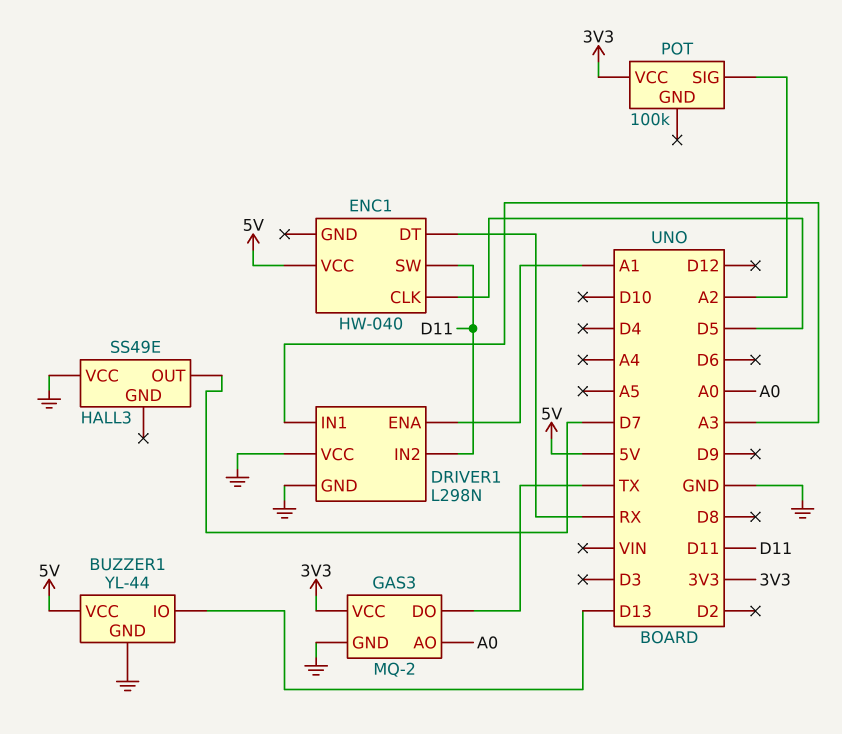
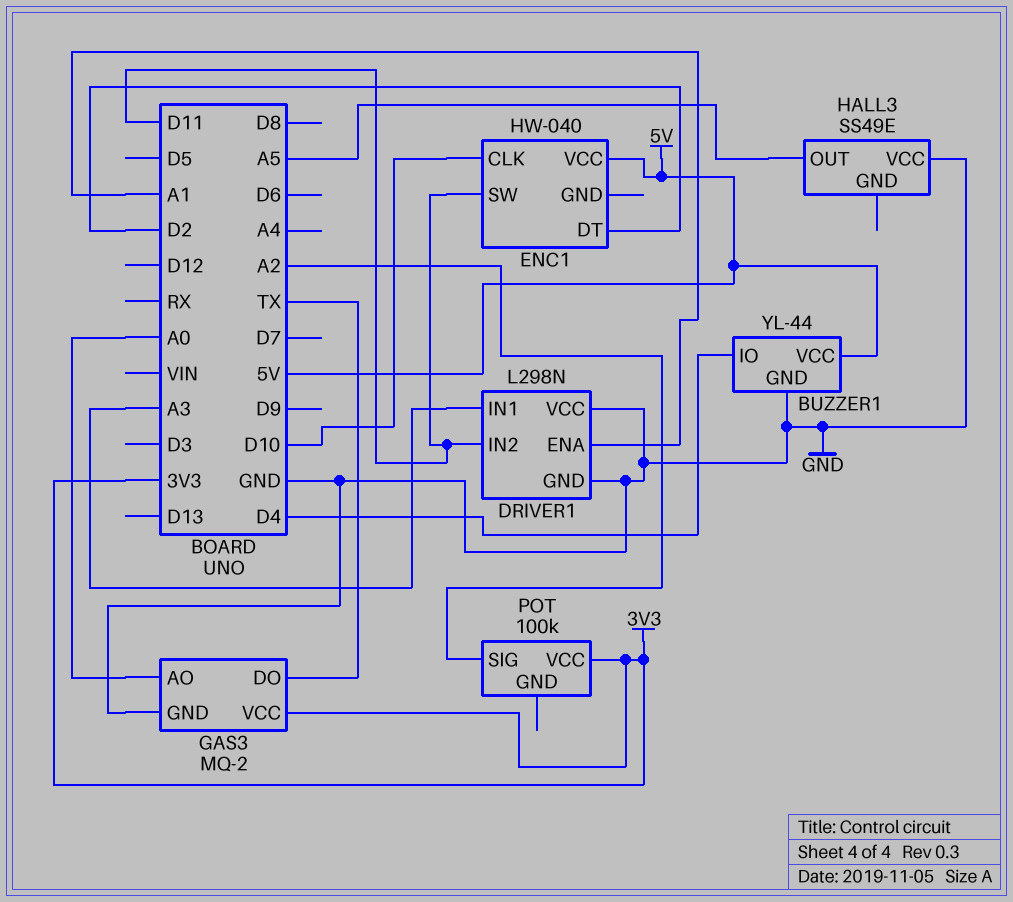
BUZZER1 pin IO: D13 -> D4
ENC1 pin CLK: D5 -> D10
ENC1 pin DT: RX -> D2
HALL3 pin OUT: D7 -> A5

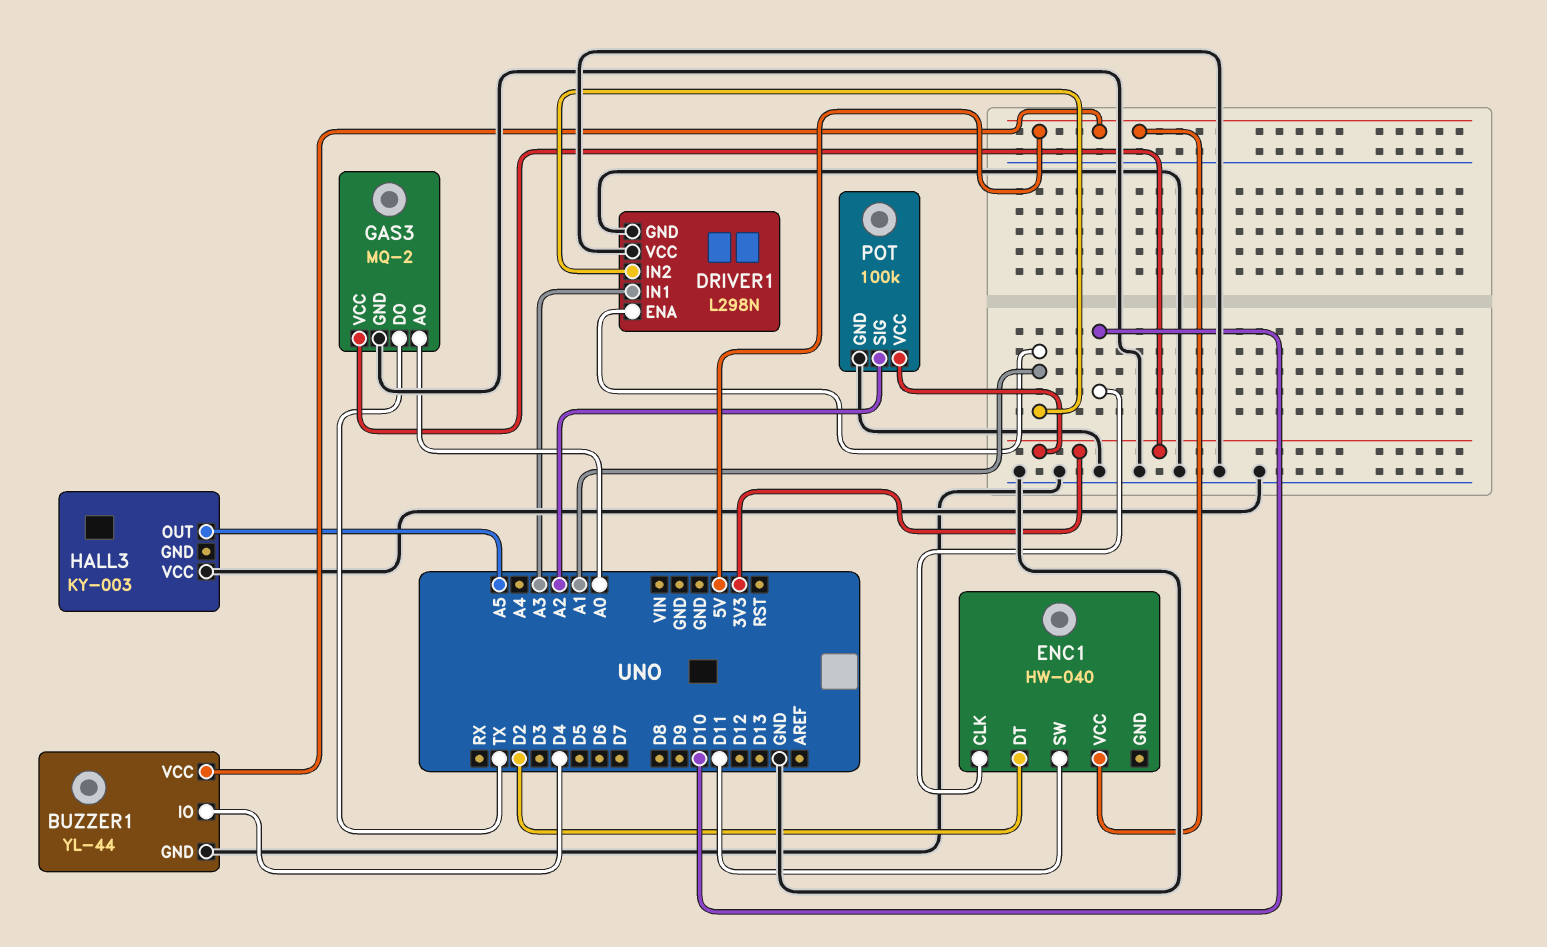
DRIVER1 pin IN2: D11 -> A1
HALL3: SS49E -> KY-003
POT pin GND: none -> GND

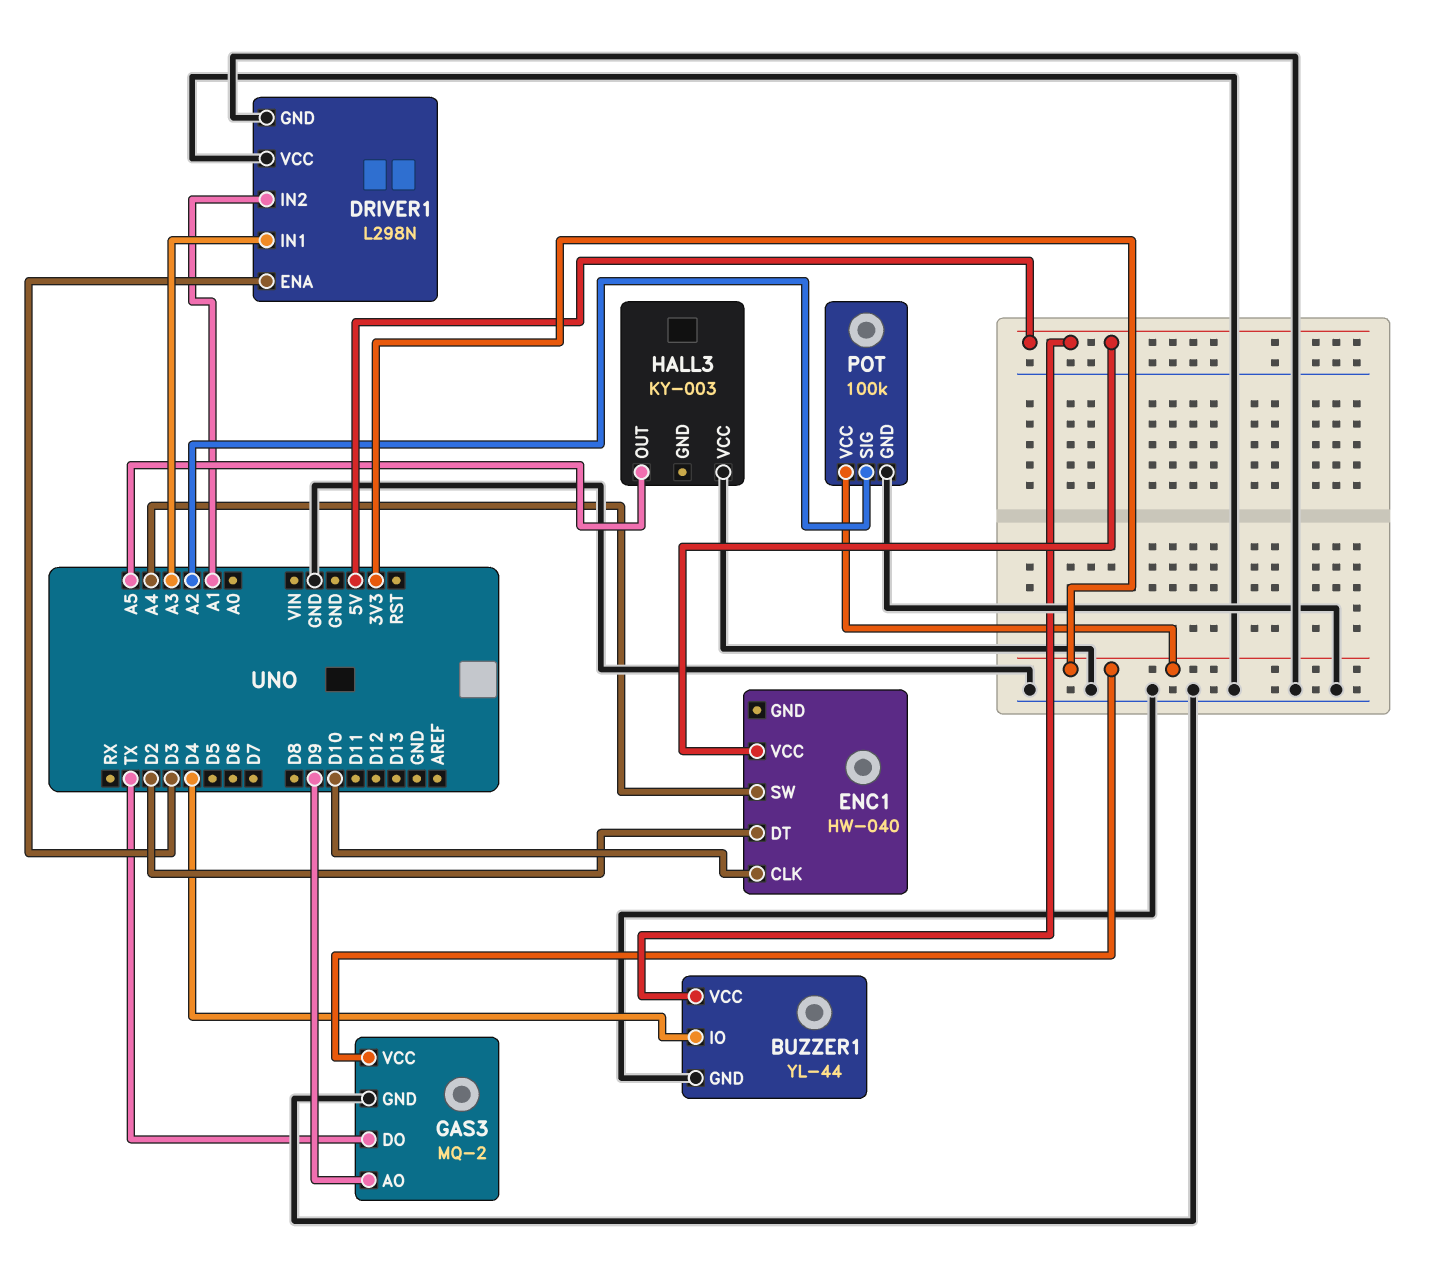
DRIVER1 pin ENA: A1 -> D3
ENC1 pin SW: D11 -> A4
GAS3 pin AO: A0 -> D9

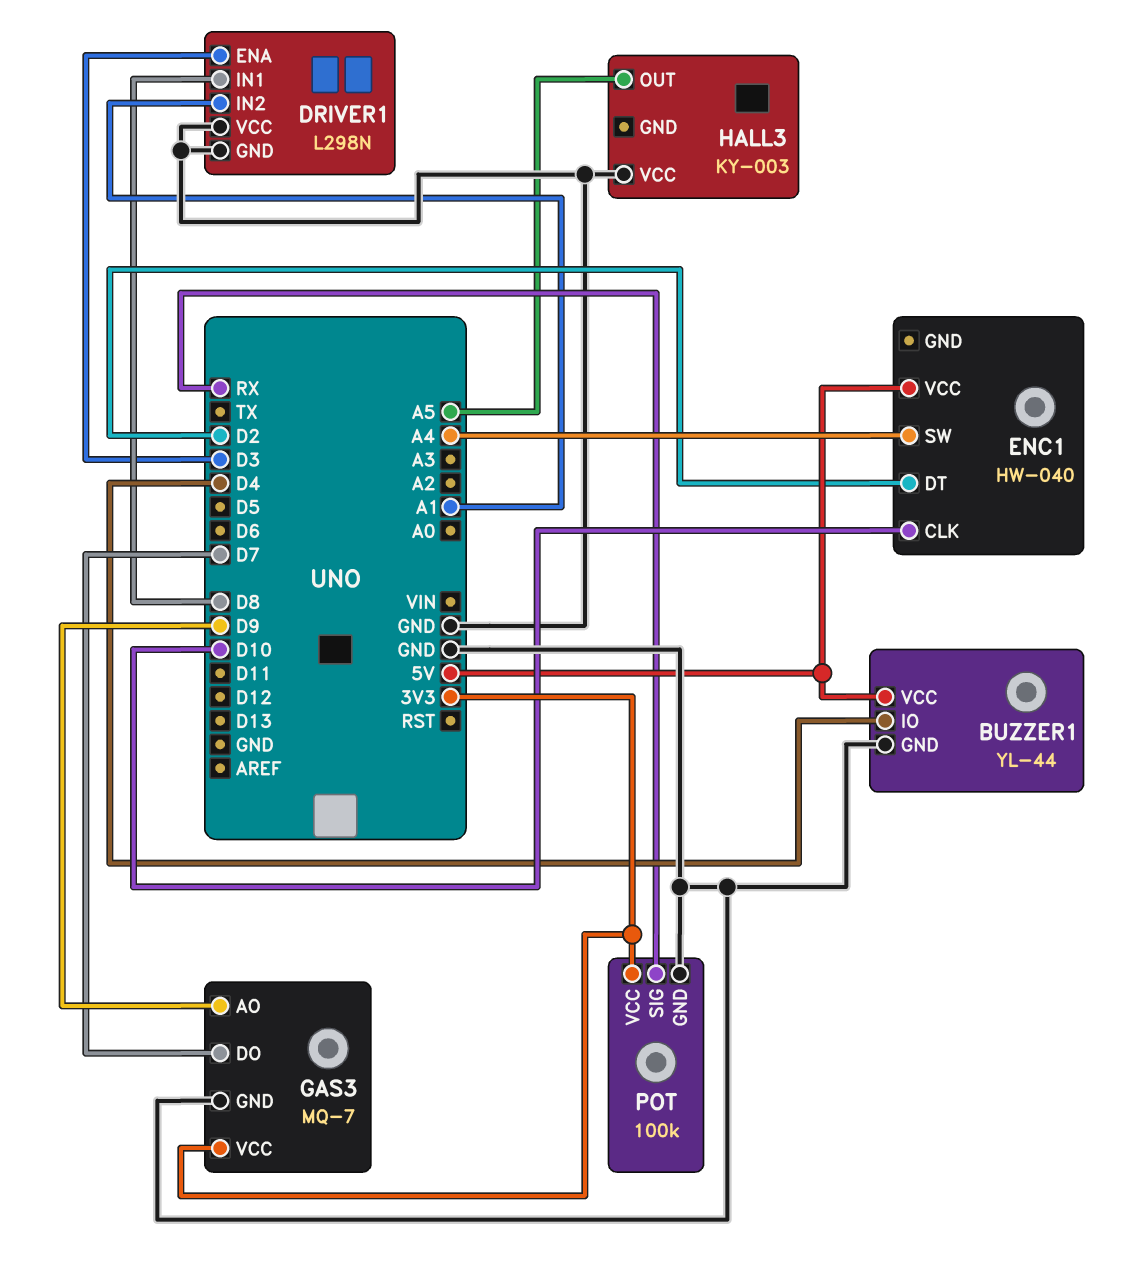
DRIVER1 pin IN1: A3 -> D8
GAS3: MQ-2 -> MQ-7
GAS3 pin DO: TX -> D7
POT pin SIG: A2 -> RX

